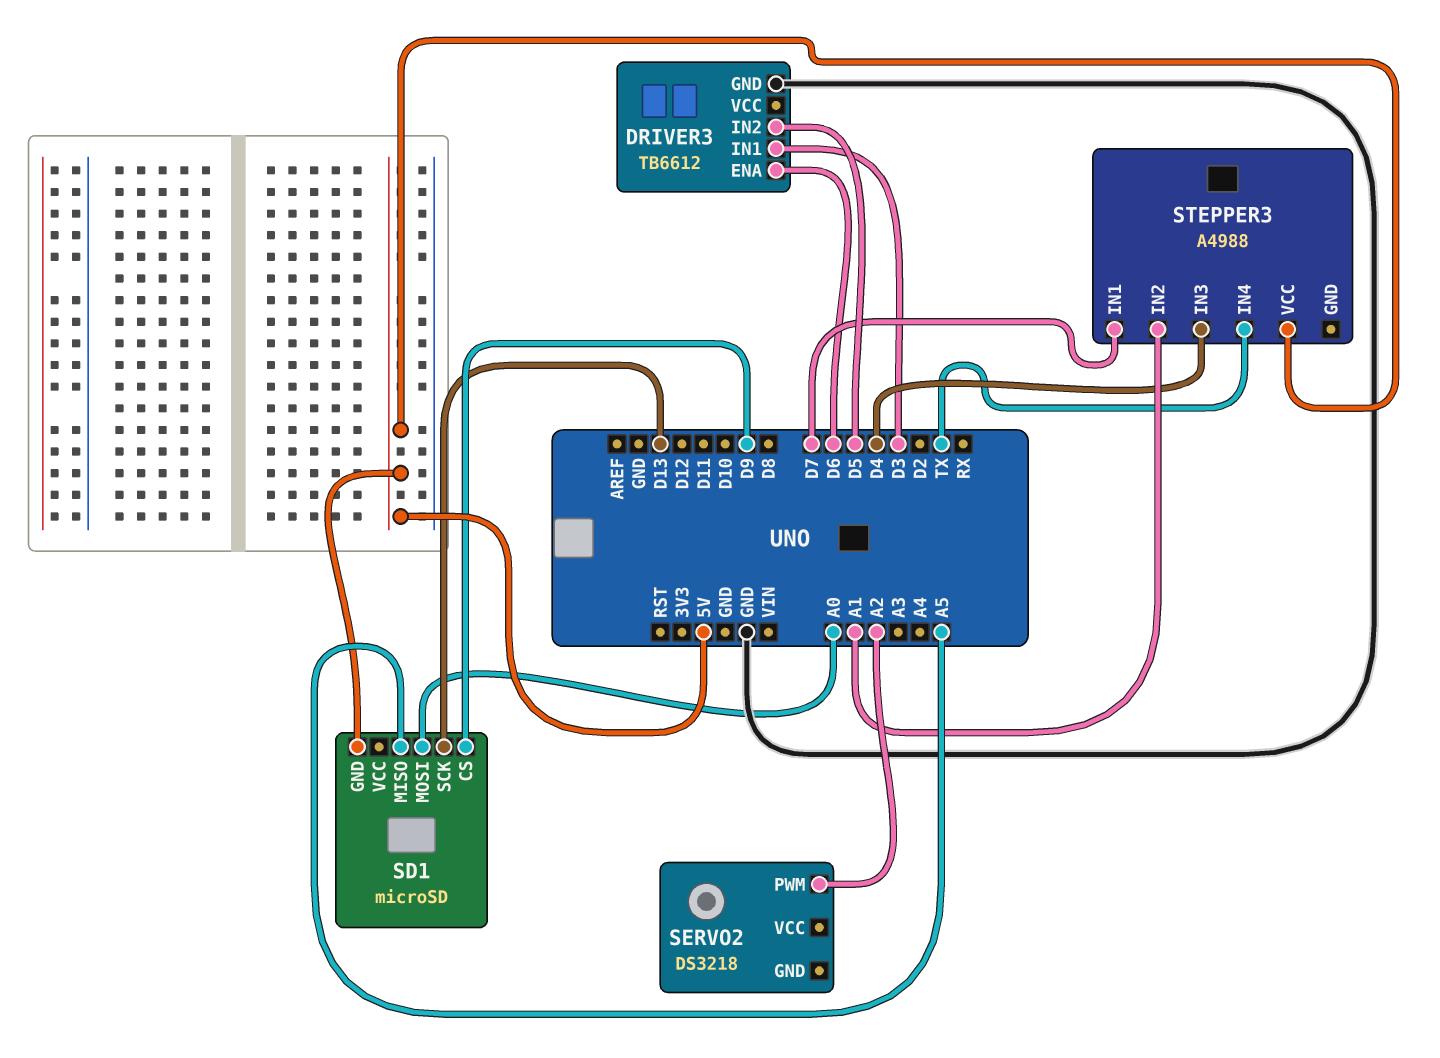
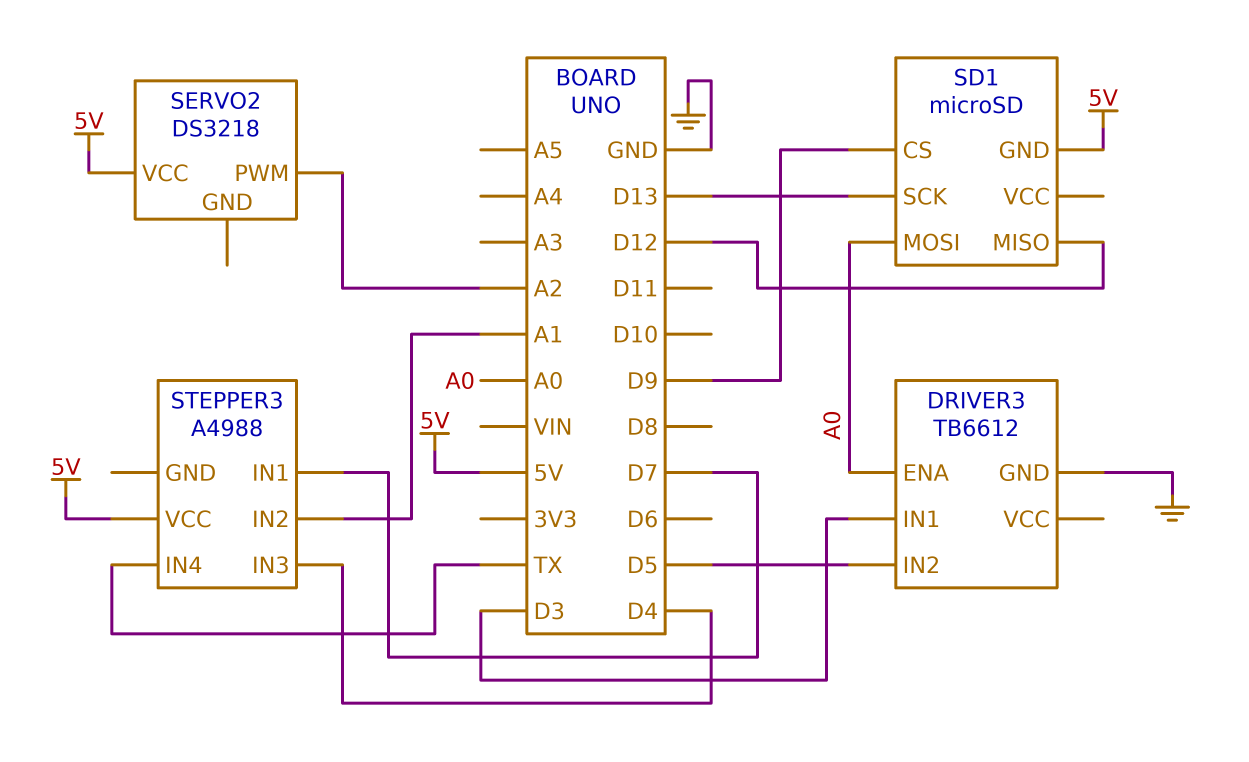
DRIVER3 pin ENA: D6 -> A0
SD1 pin MISO: A5 -> D12
SERVO2 pin VCC: none -> 5V

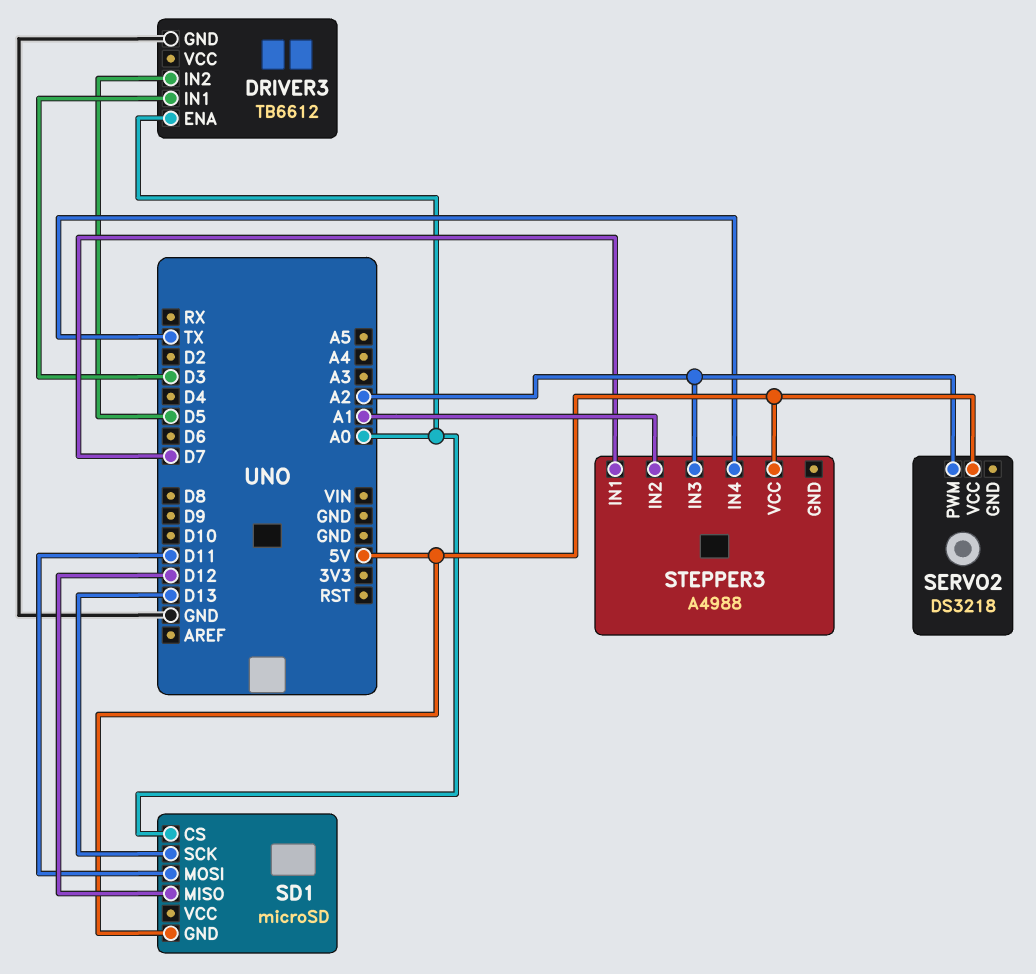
SD1 pin CS: D9 -> A0
SD1 pin MOSI: A0 -> D11
STEPPER3 pin IN3: D4 -> A2

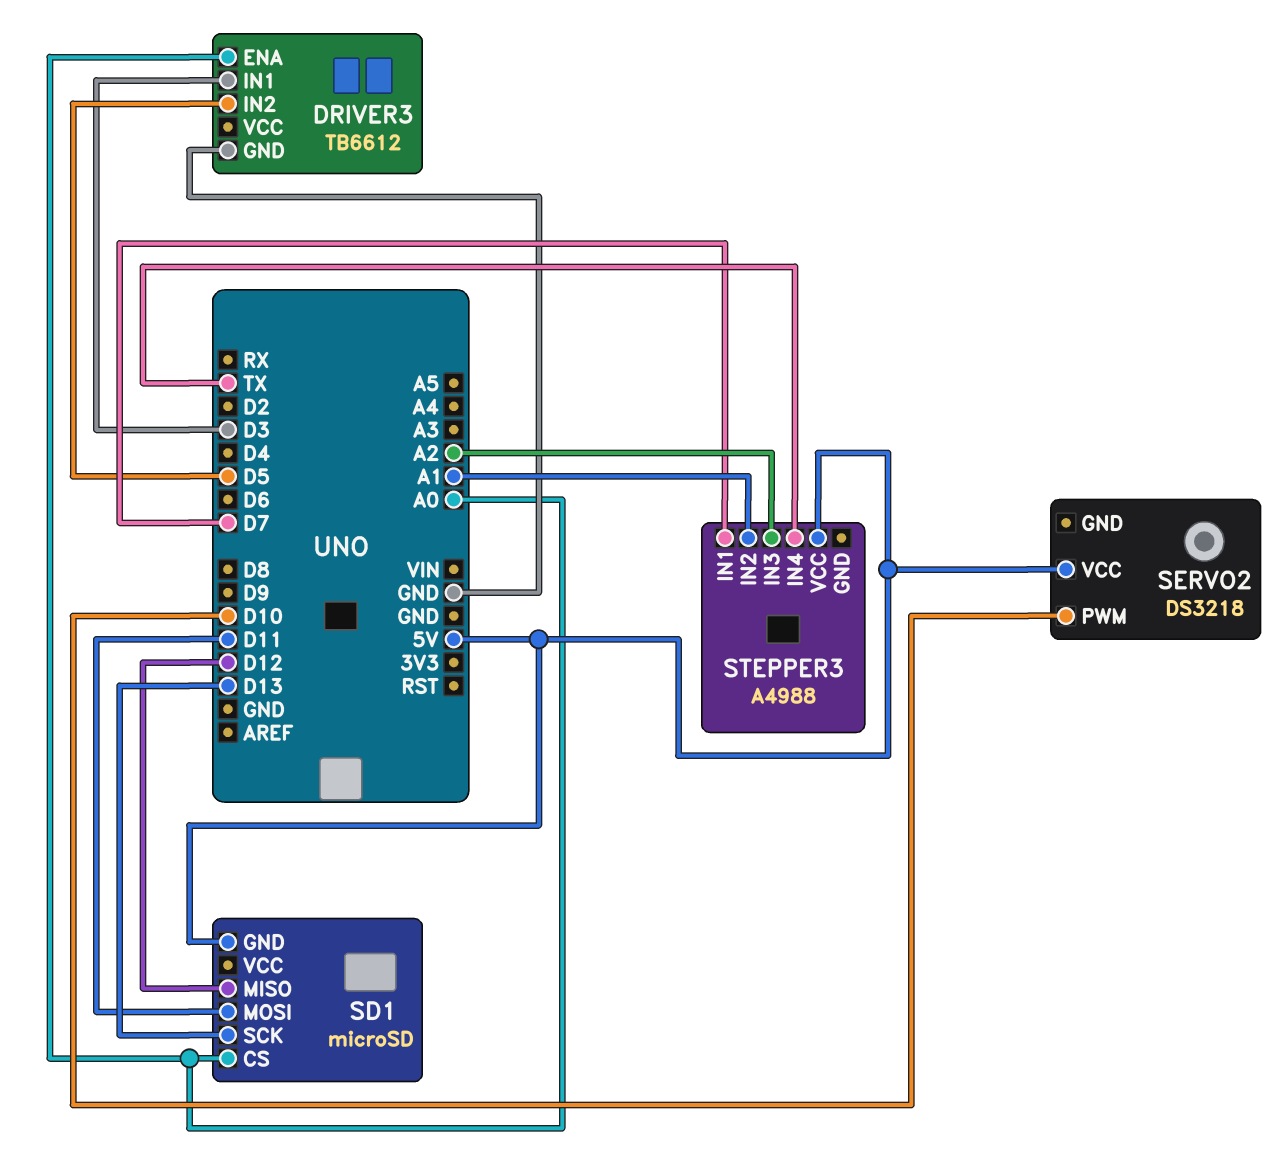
SERVO2 pin PWM: A2 -> D10

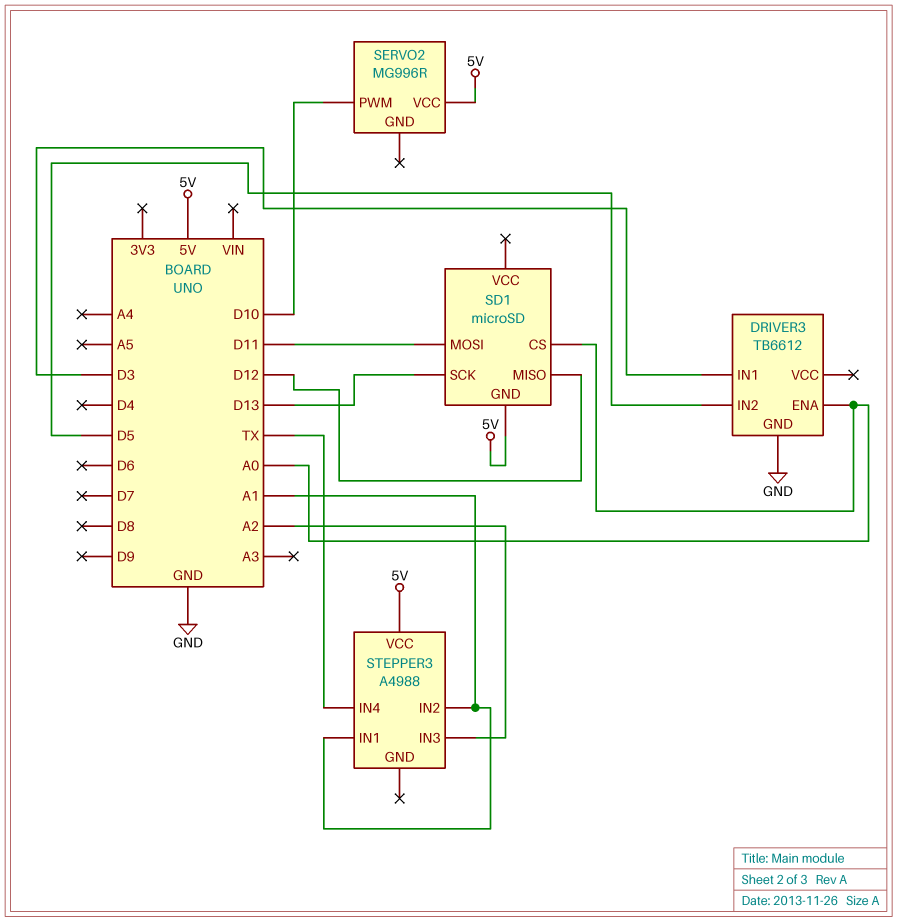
SERVO2: DS3218 -> MG996R
STEPPER3 pin IN1: D7 -> A1

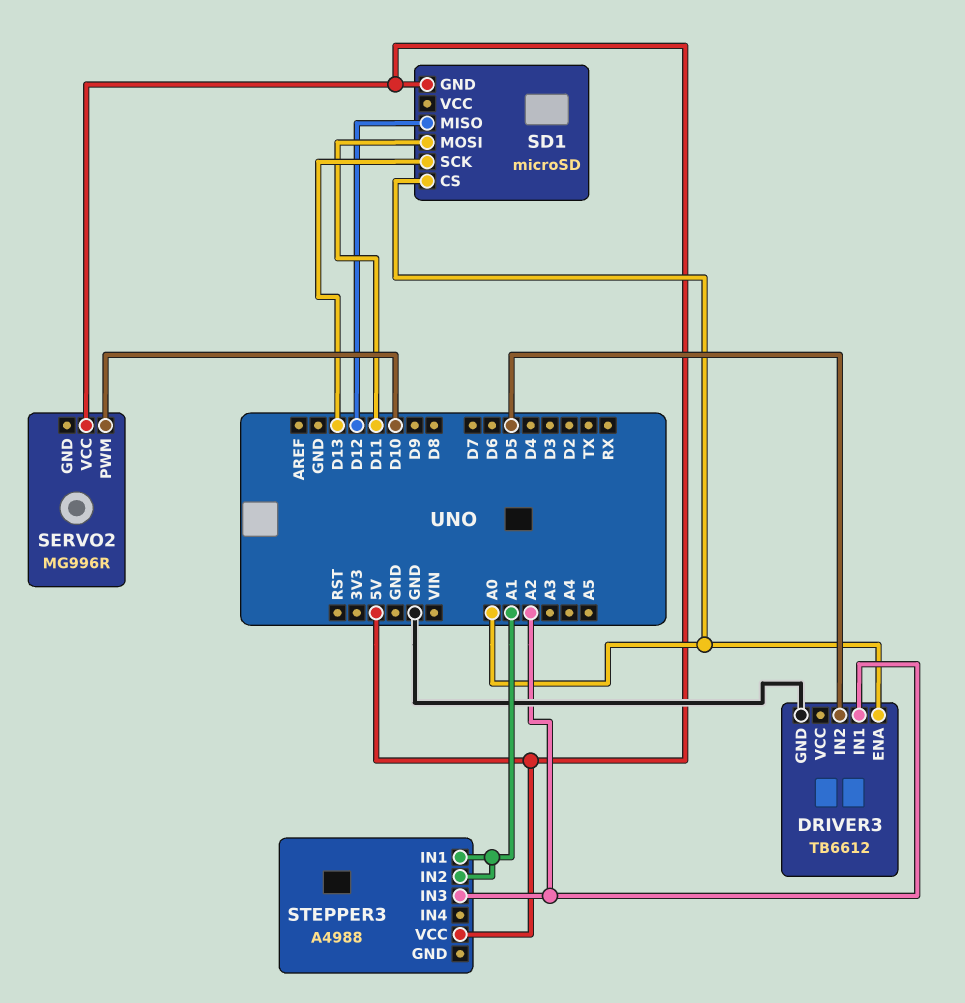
DRIVER3 pin IN1: D3 -> A2
STEPPER3 pin IN4: TX -> none

